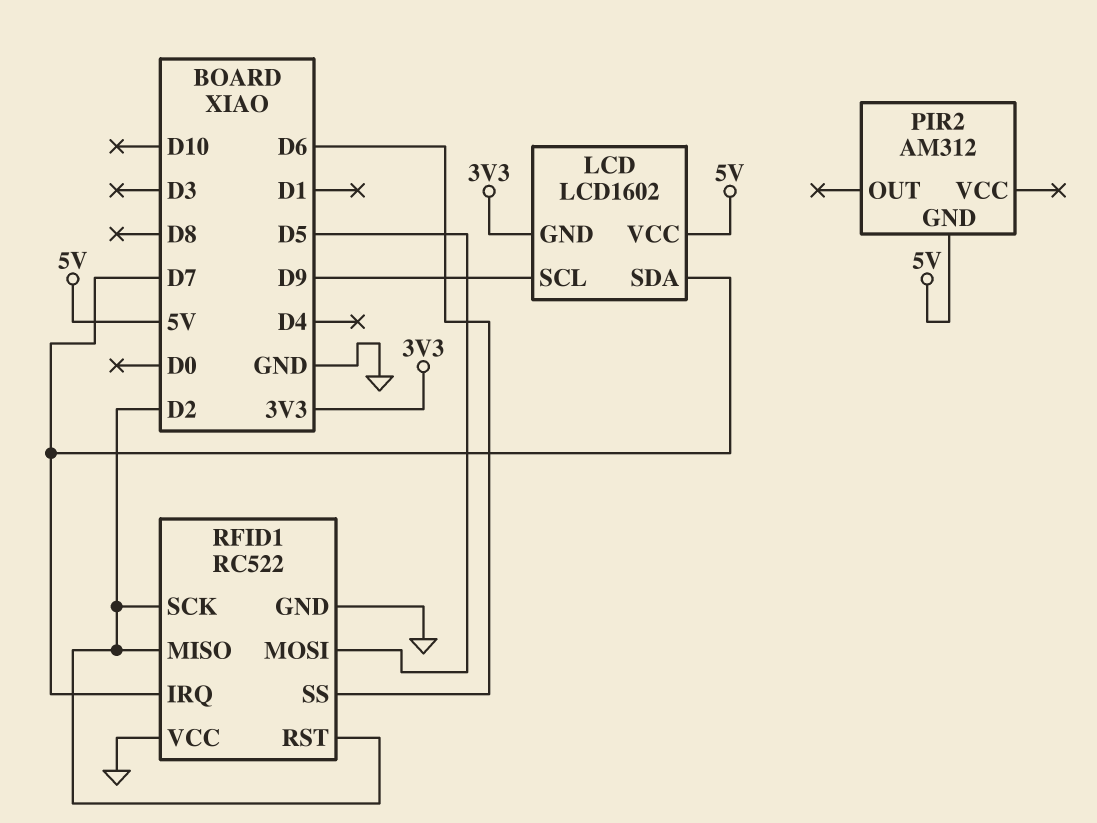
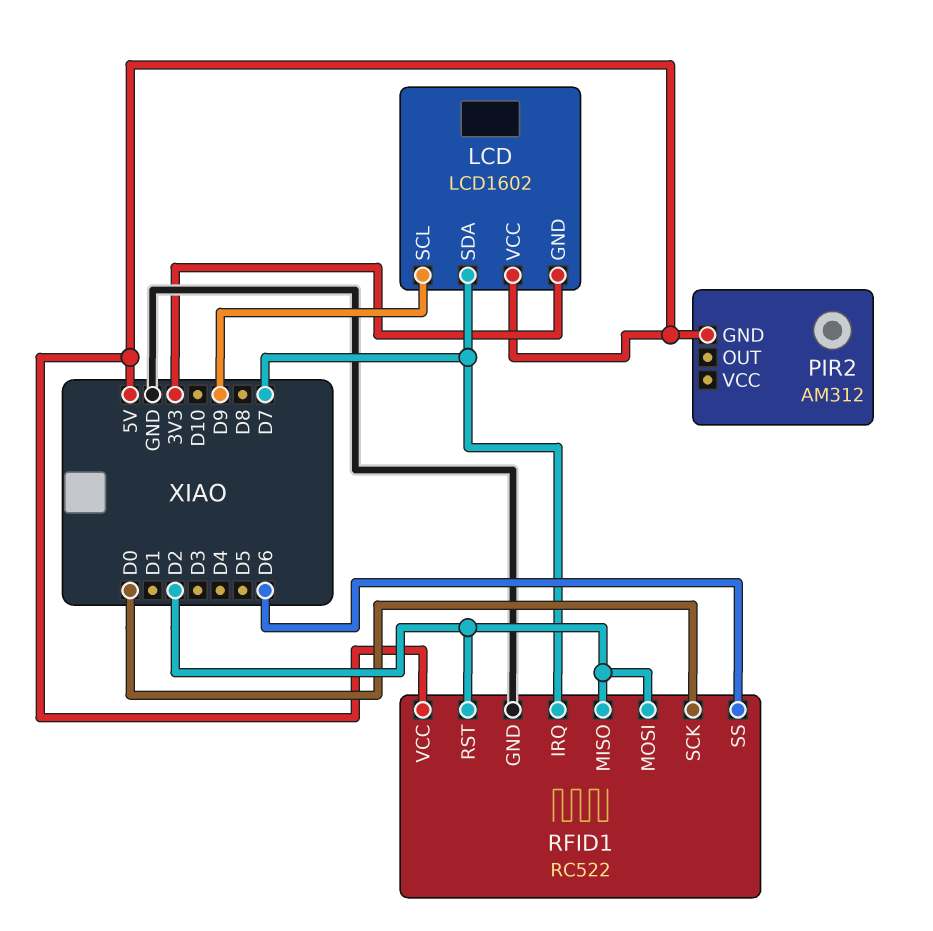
RFID1 pin MOSI: D5 -> D2
RFID1 pin SCK: D2 -> D0
RFID1 pin VCC: GND -> 5V

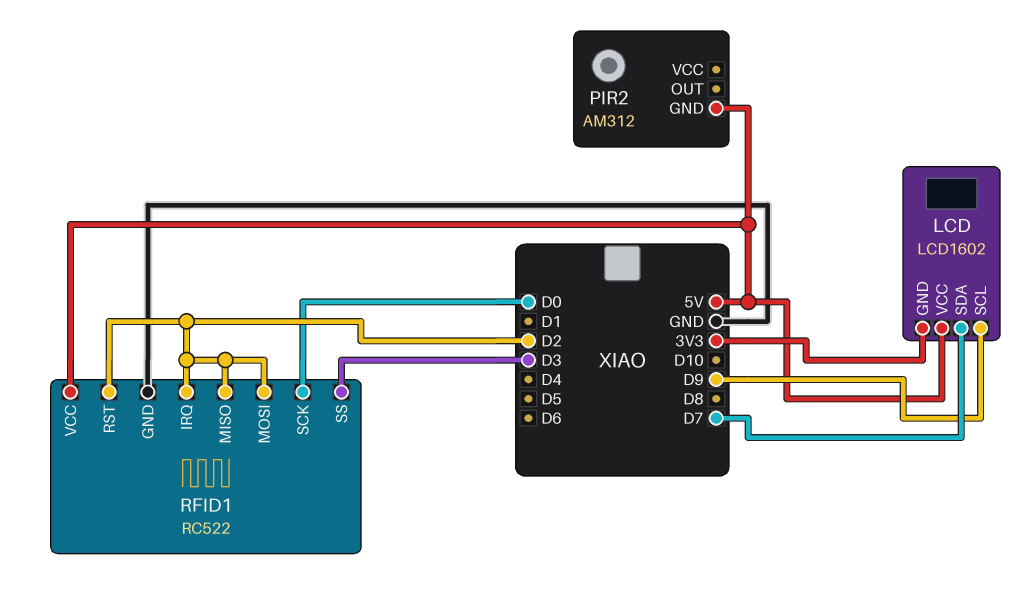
RFID1 pin IRQ: D7 -> D2
RFID1 pin SS: D6 -> D3

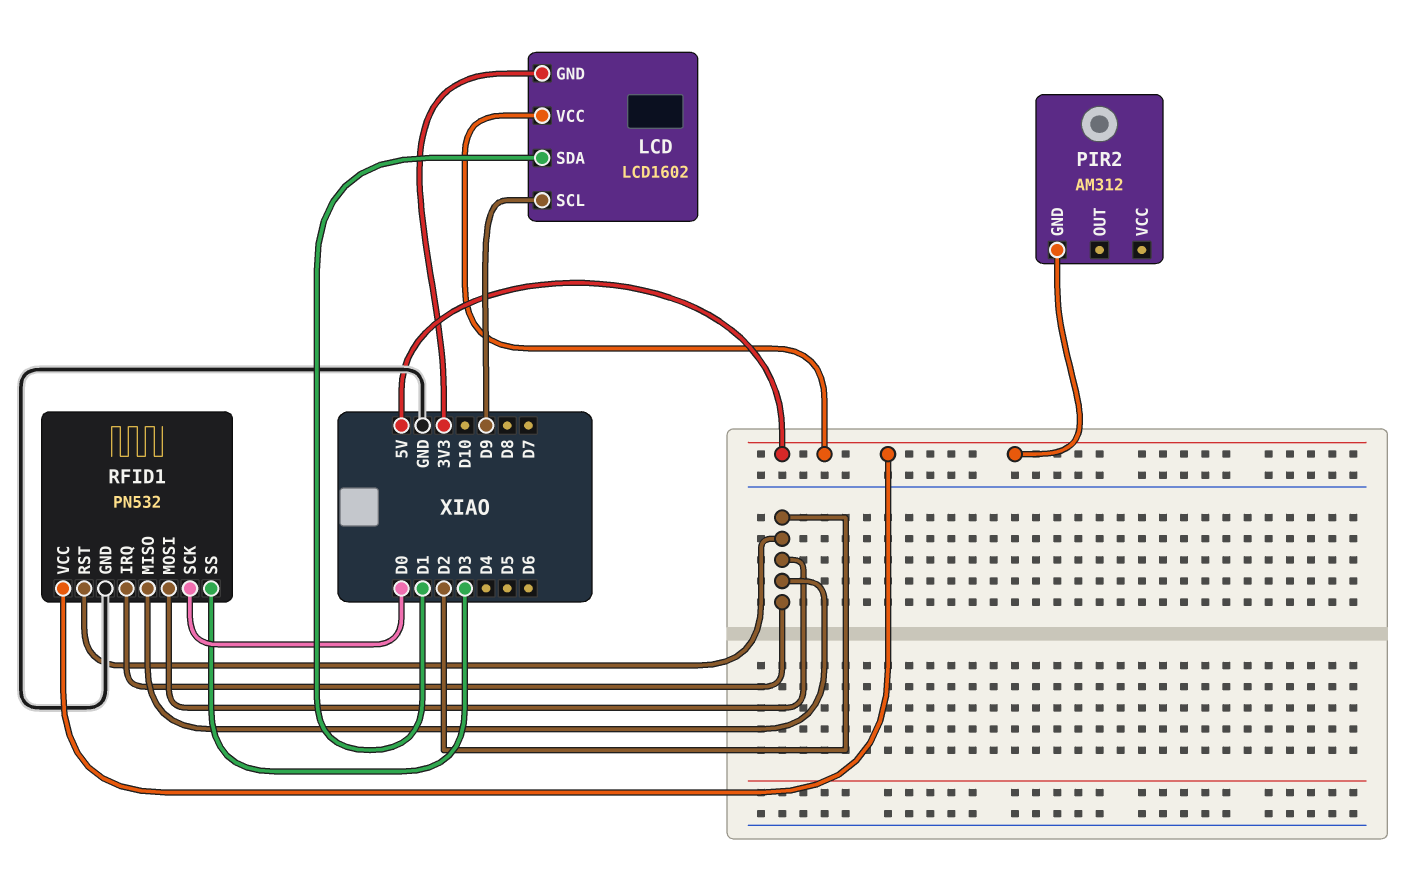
LCD pin SDA: D7 -> D1
RFID1: RC522 -> PN532

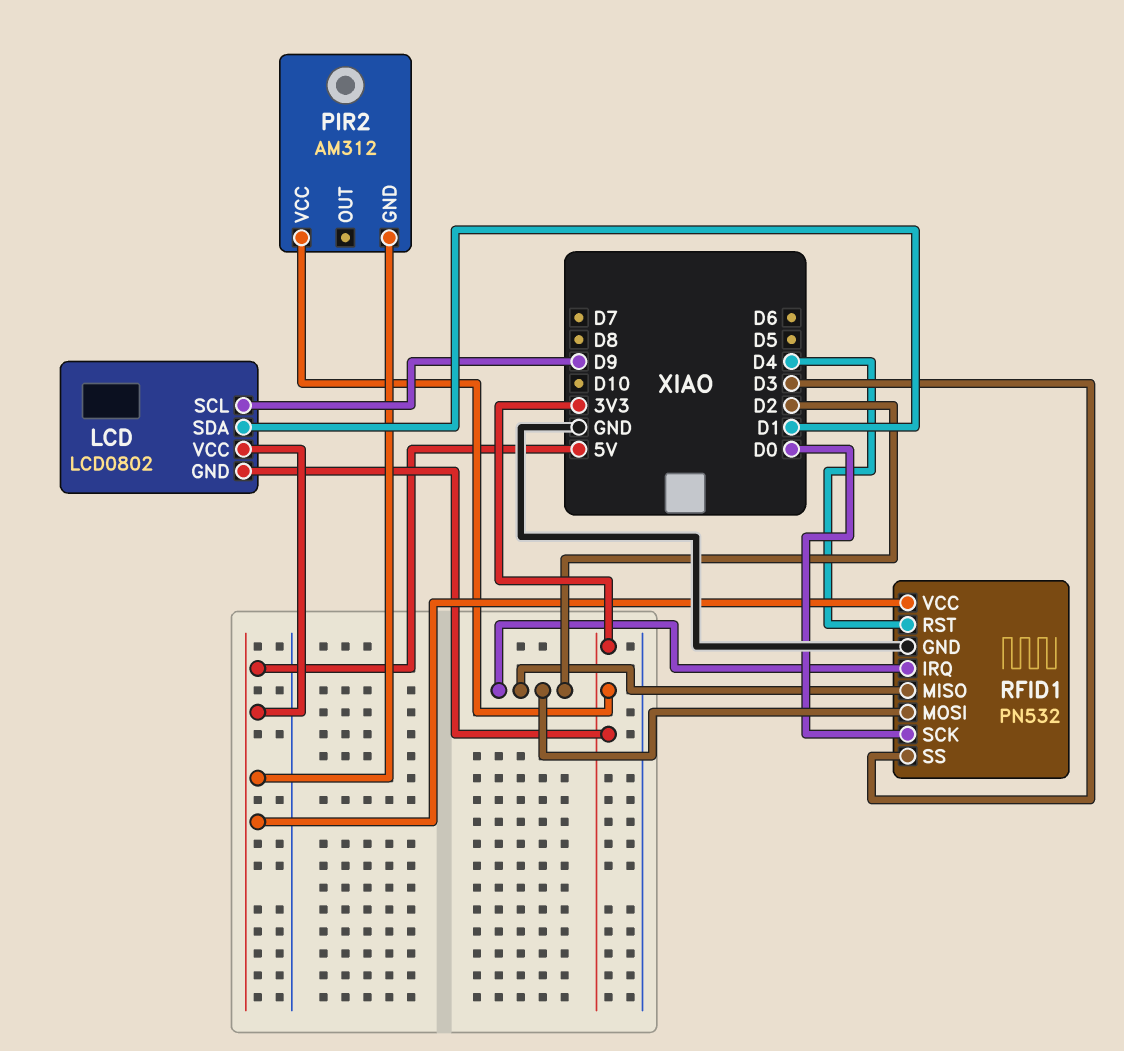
LCD: LCD1602 -> LCD0802
PIR2 pin VCC: none -> 3V3
RFID1 pin RST: D2 -> D4

